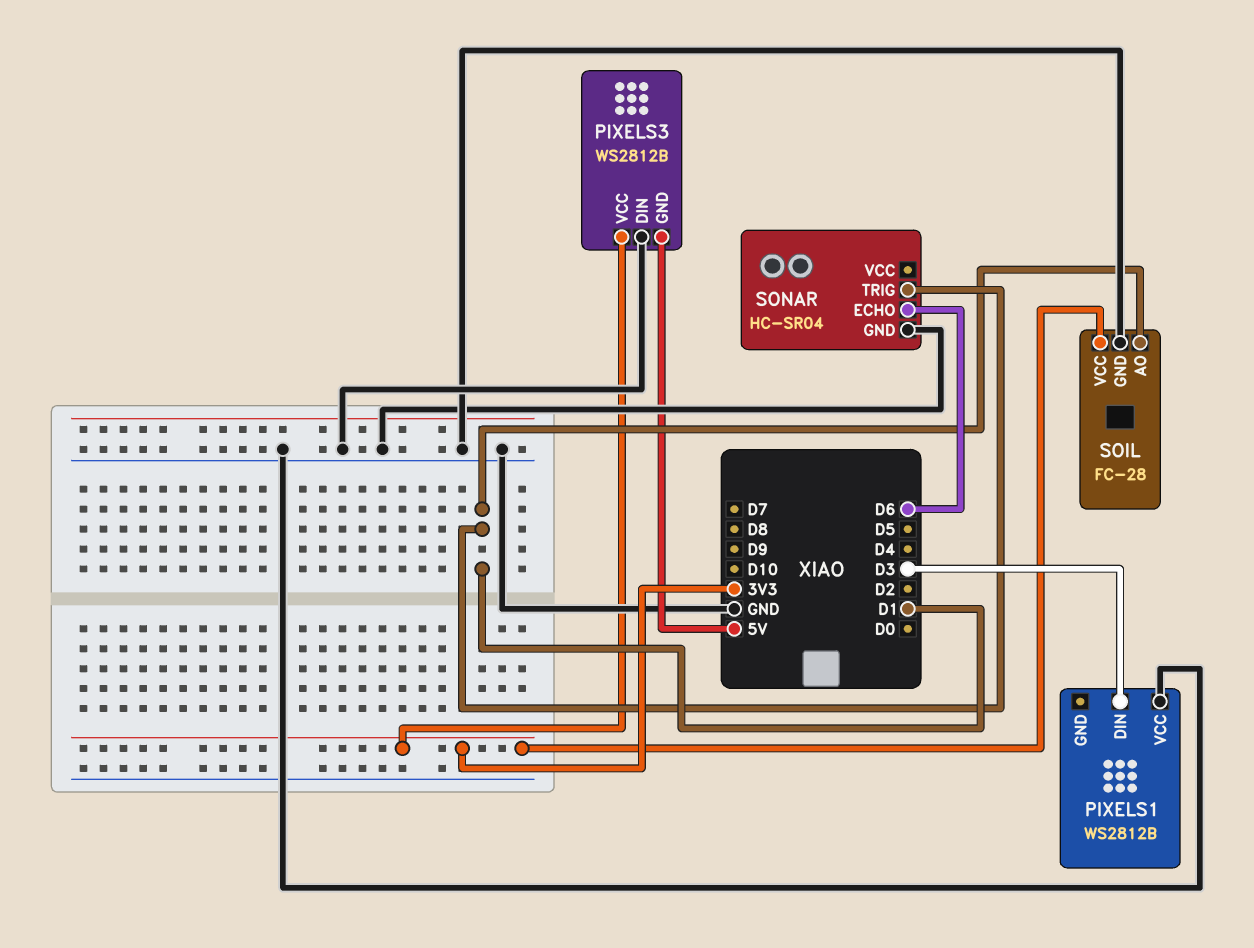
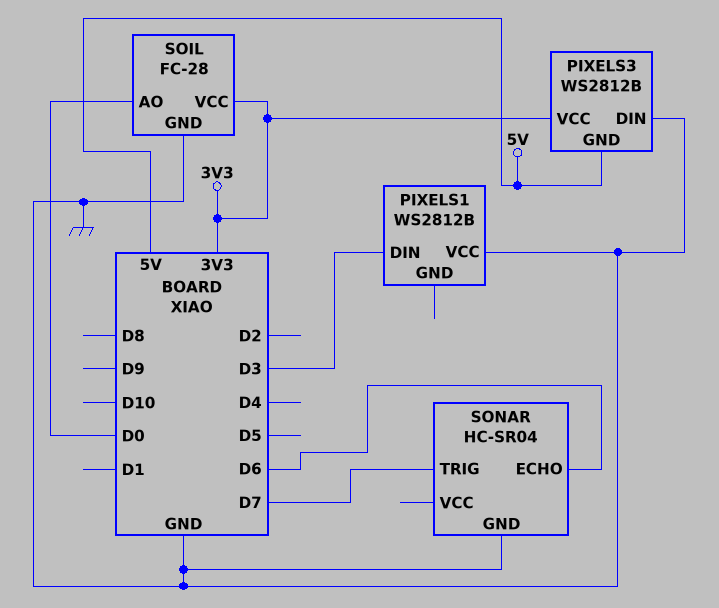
SOIL pin AO: D1 -> D0
SONAR pin TRIG: D1 -> D7

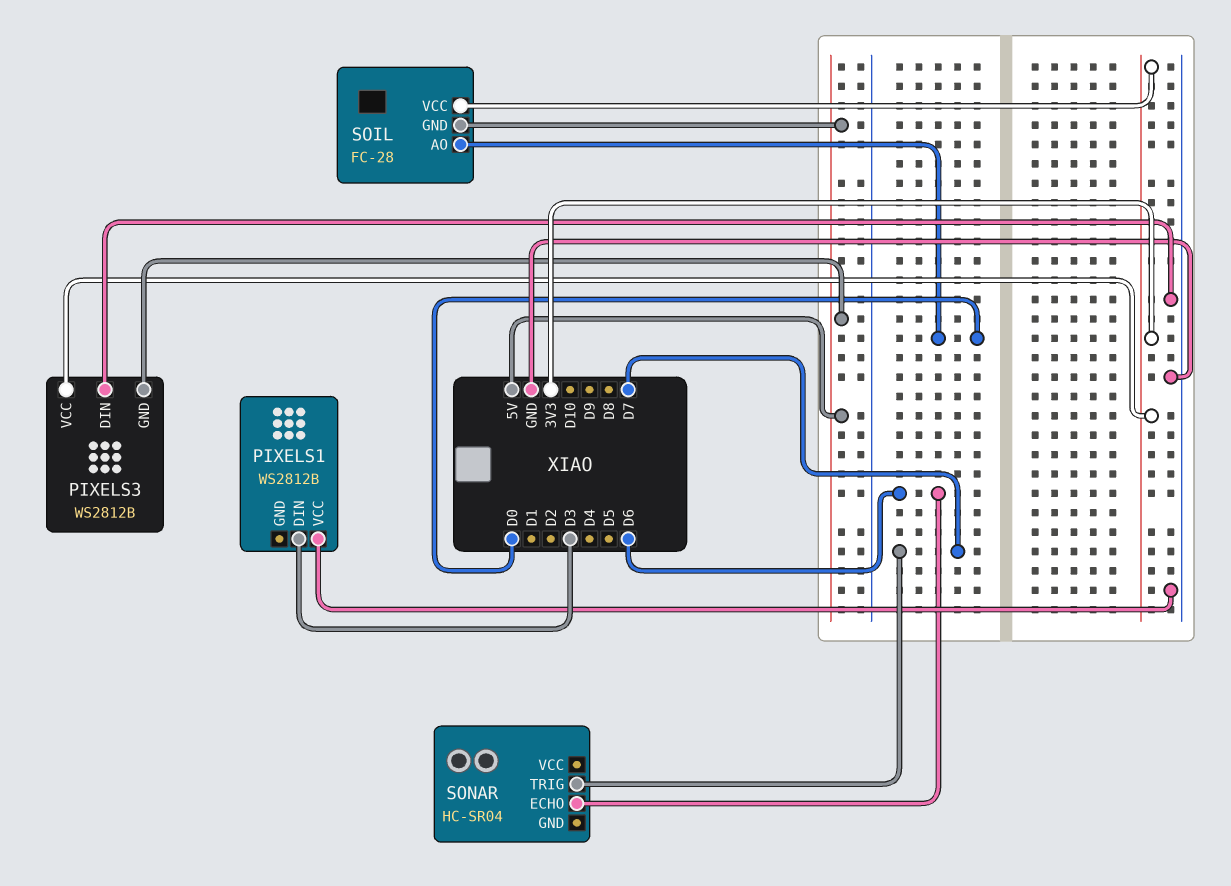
SOIL pin GND: GND -> 5V
SONAR pin GND: GND -> none

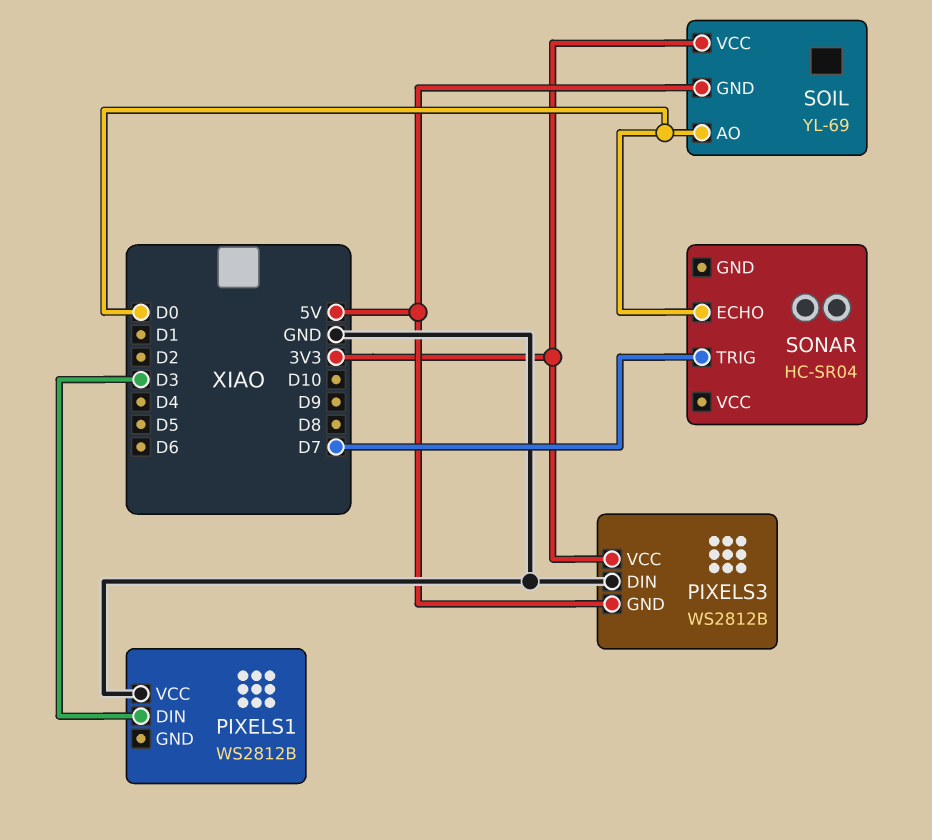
SOIL: FC-28 -> YL-69
SONAR pin ECHO: D6 -> D0

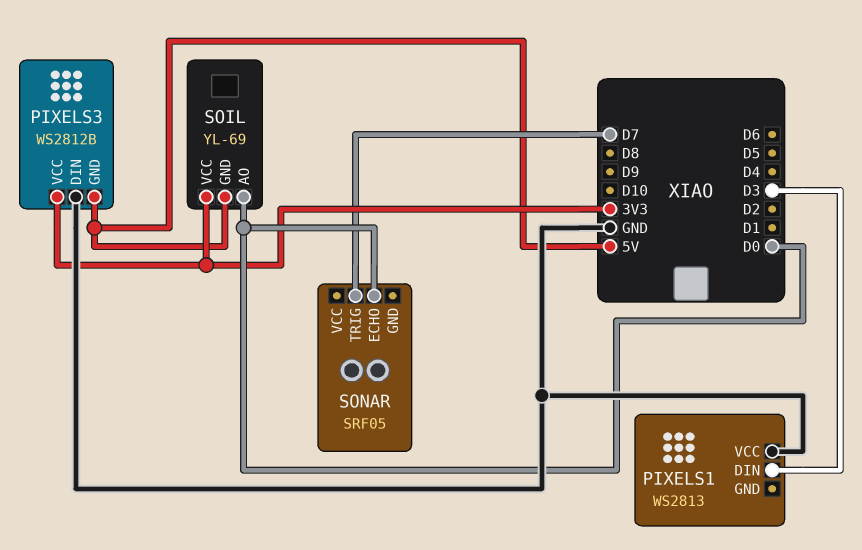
PIXELS1: WS2812B -> WS2813
SONAR: HC-SR04 -> SRF05

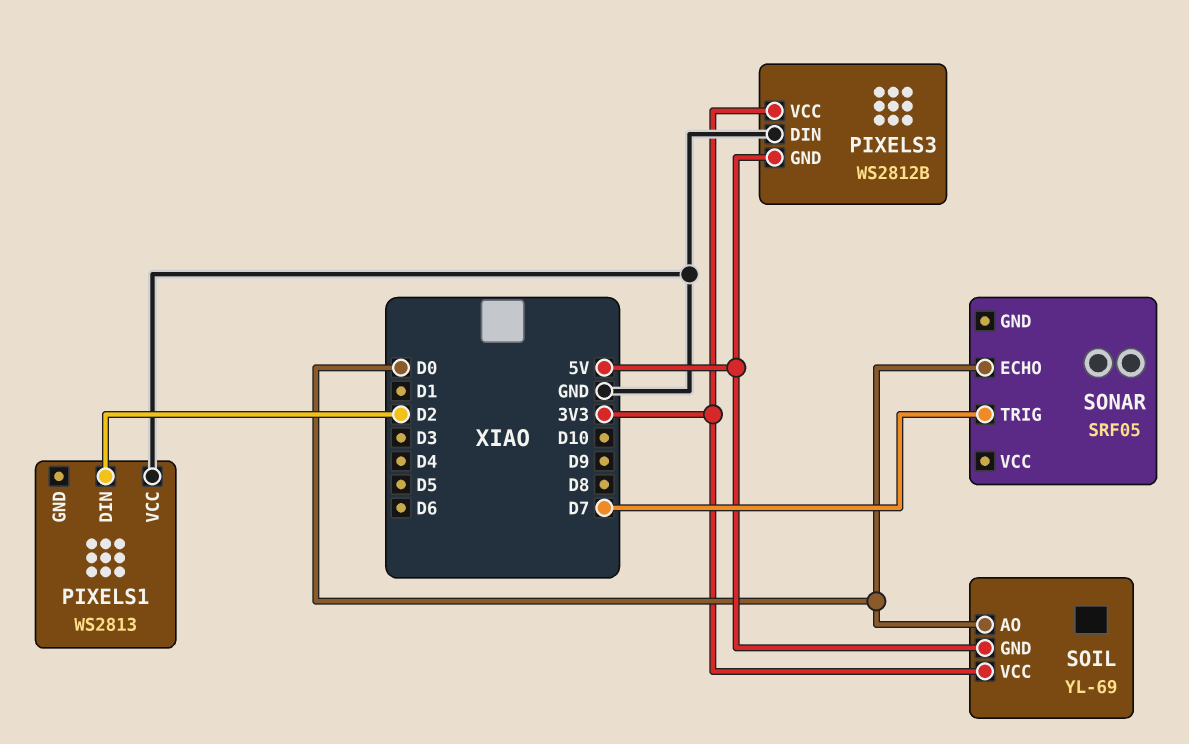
PIXELS1 pin DIN: D3 -> D2

